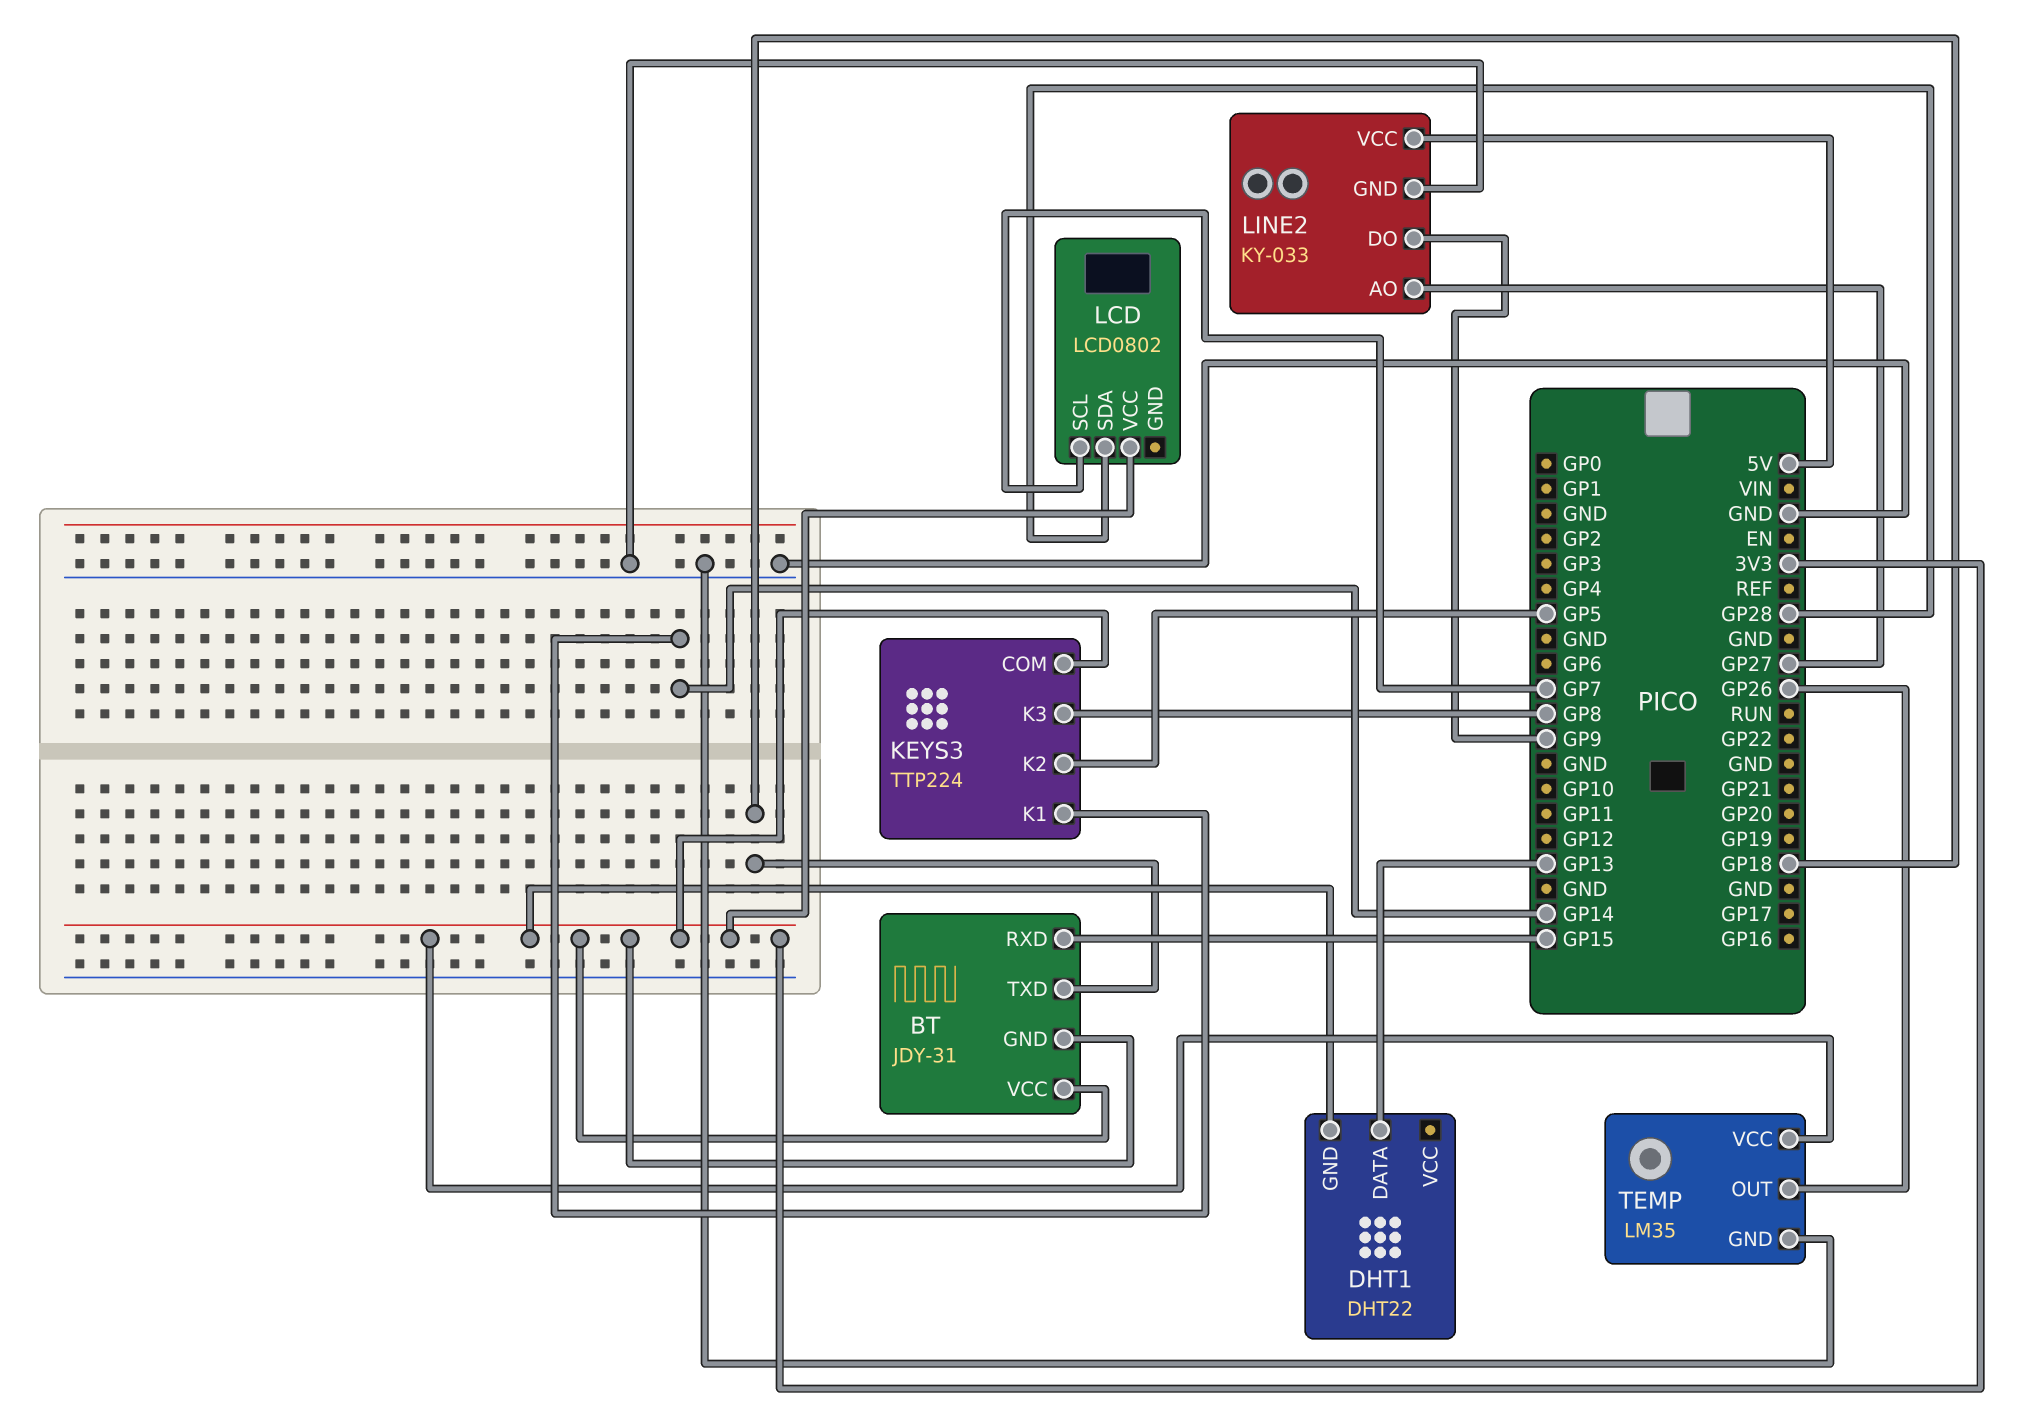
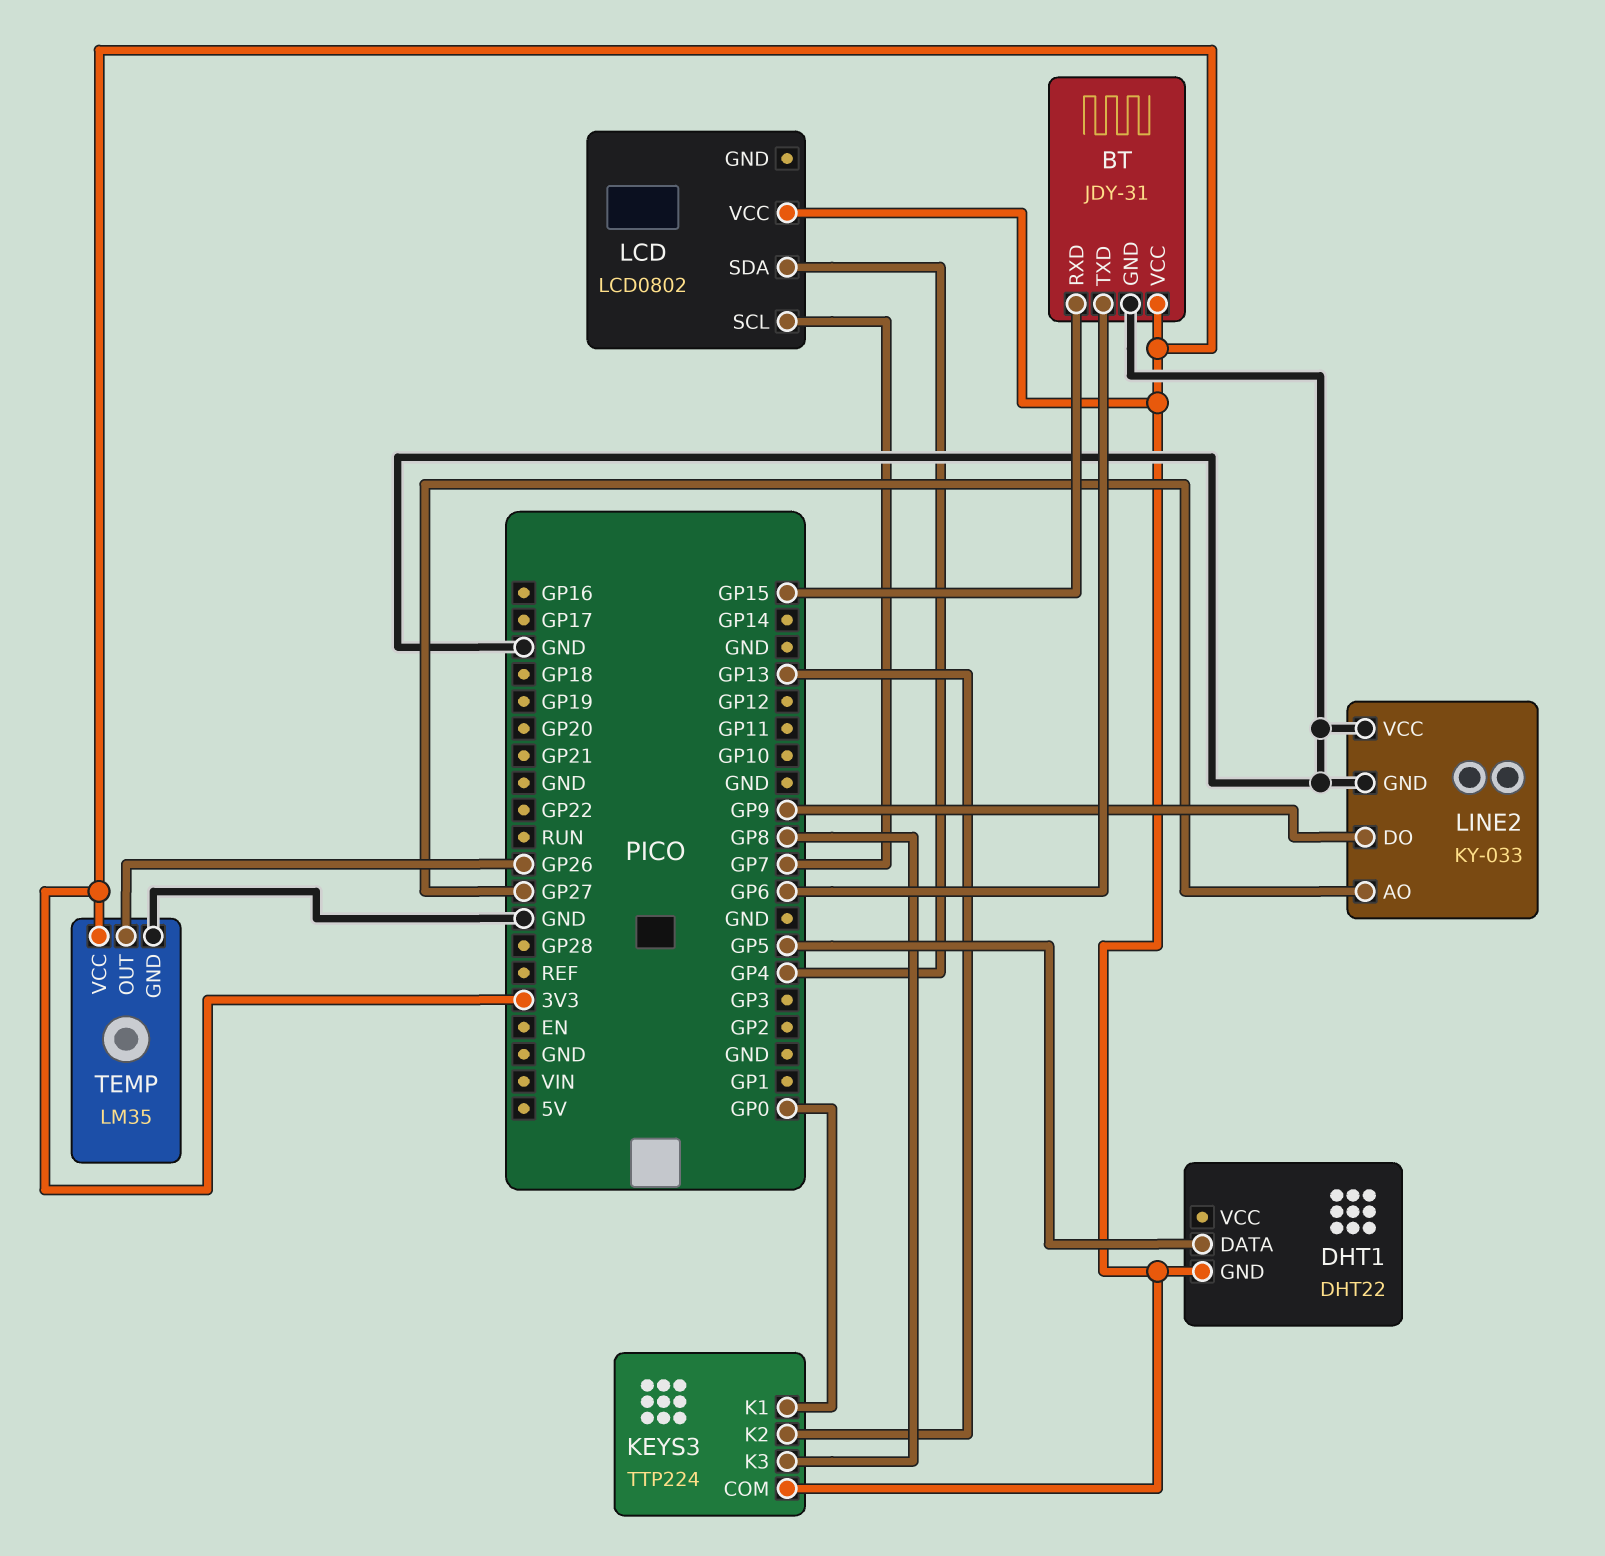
BT pin GND: 3V3 -> GND
BT pin TXD: GP18 -> GP6
DHT1 pin DATA: GP13 -> GP5
KEYS3 pin K1: GP14 -> GP0
KEYS3 pin K2: GP5 -> GP13
LCD pin SDA: GP28 -> GP4
LINE2 pin VCC: 5V -> GND

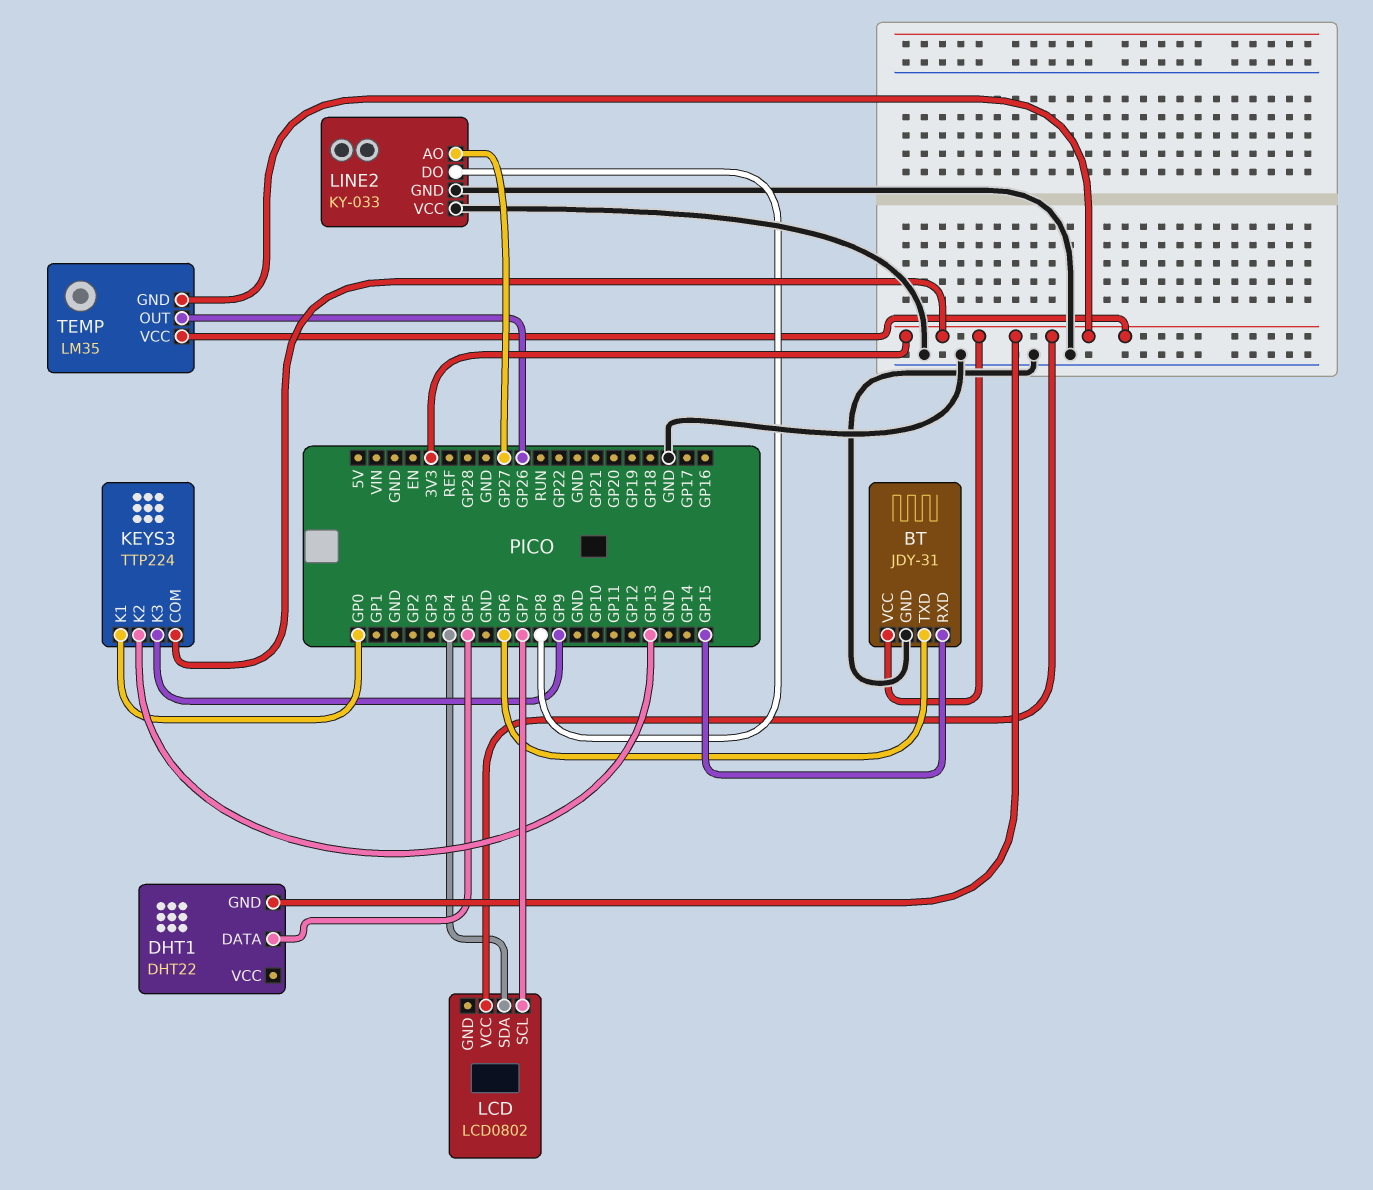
KEYS3 pin K3: GP8 -> GP9
LINE2 pin DO: GP9 -> GP8
TEMP pin GND: GND -> 3V3

